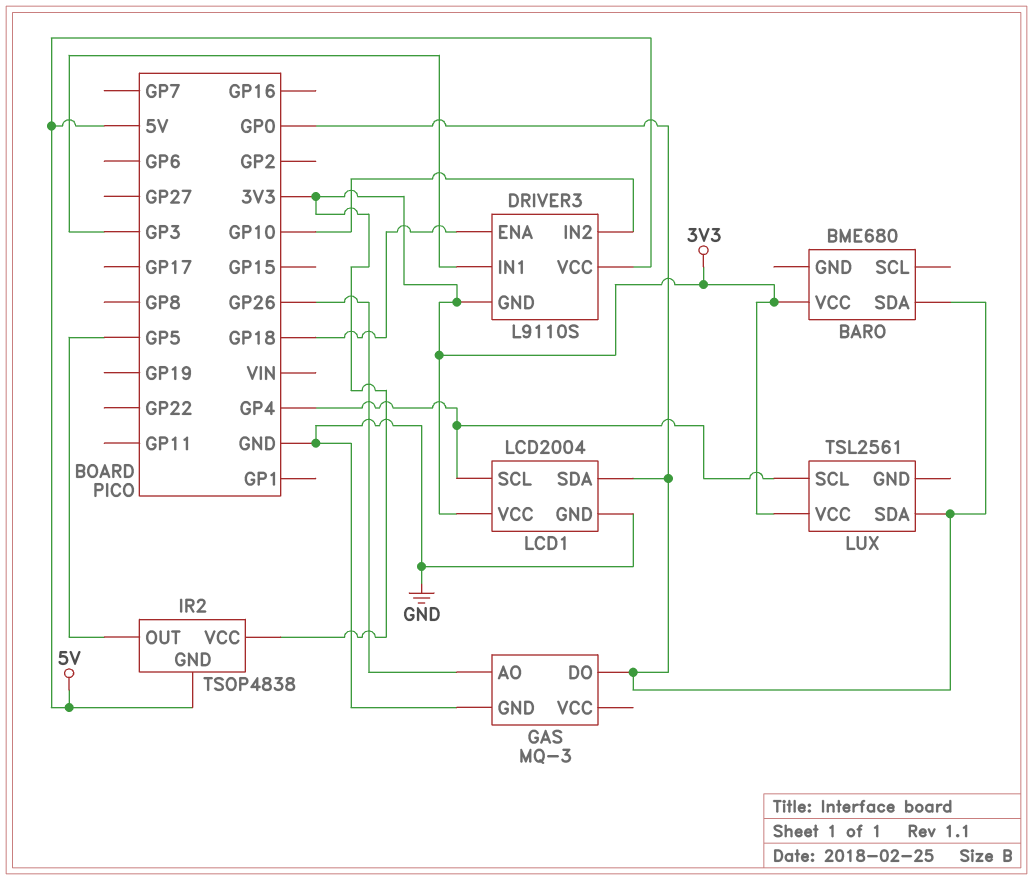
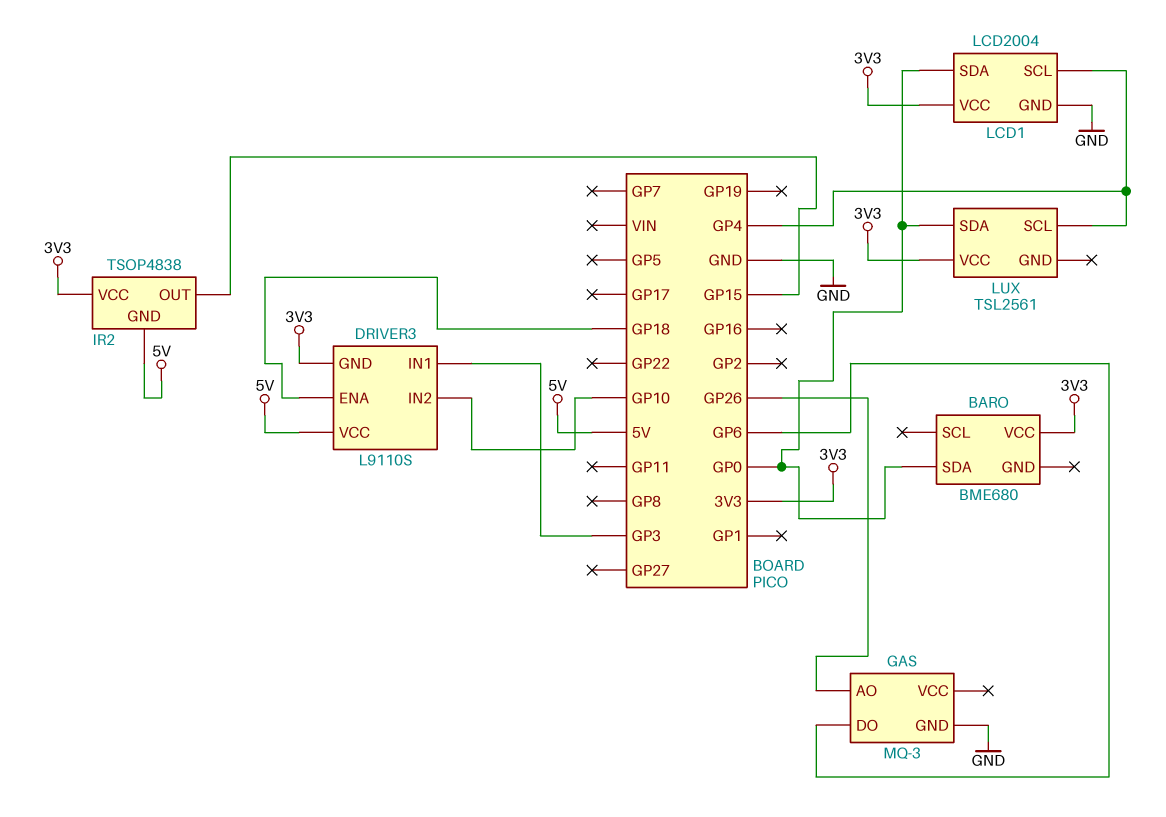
GAS pin DO: GP0 -> GP6
IR2 pin OUT: GP5 -> GP15

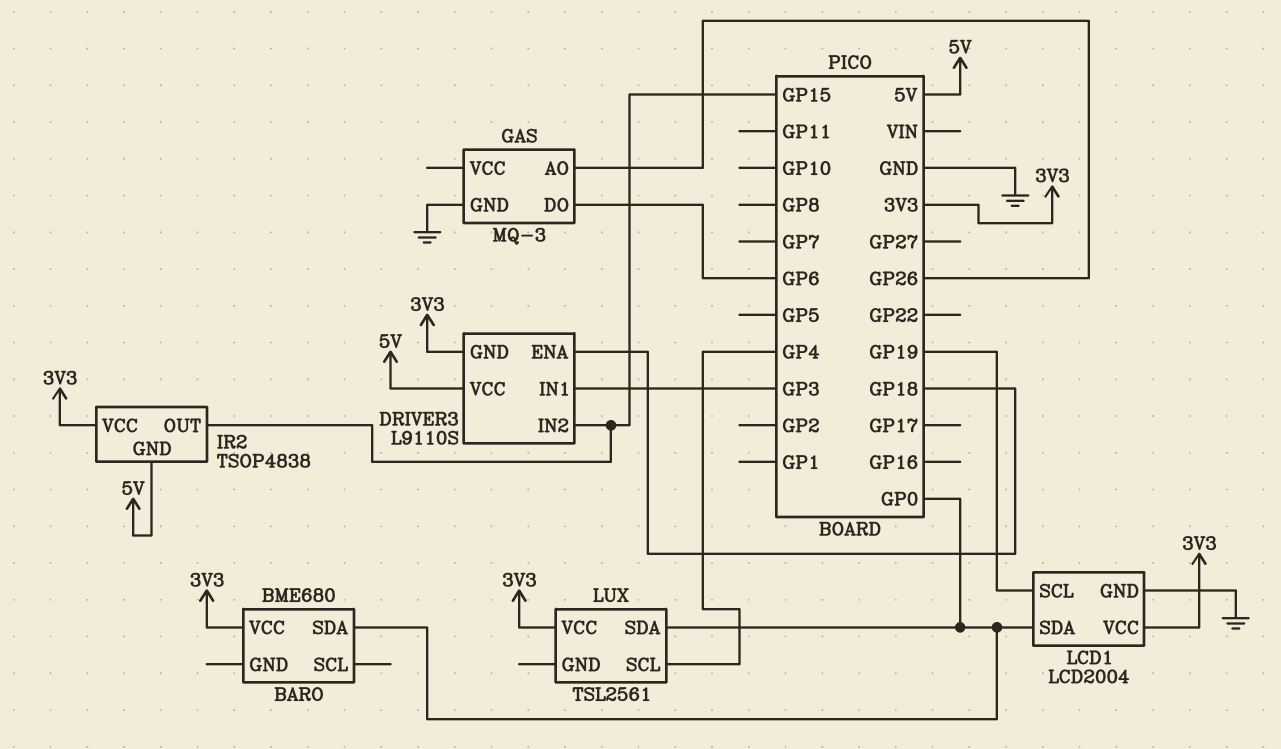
DRIVER3 pin IN2: GP10 -> GP15
LCD1 pin SCL: GP4 -> GP19

